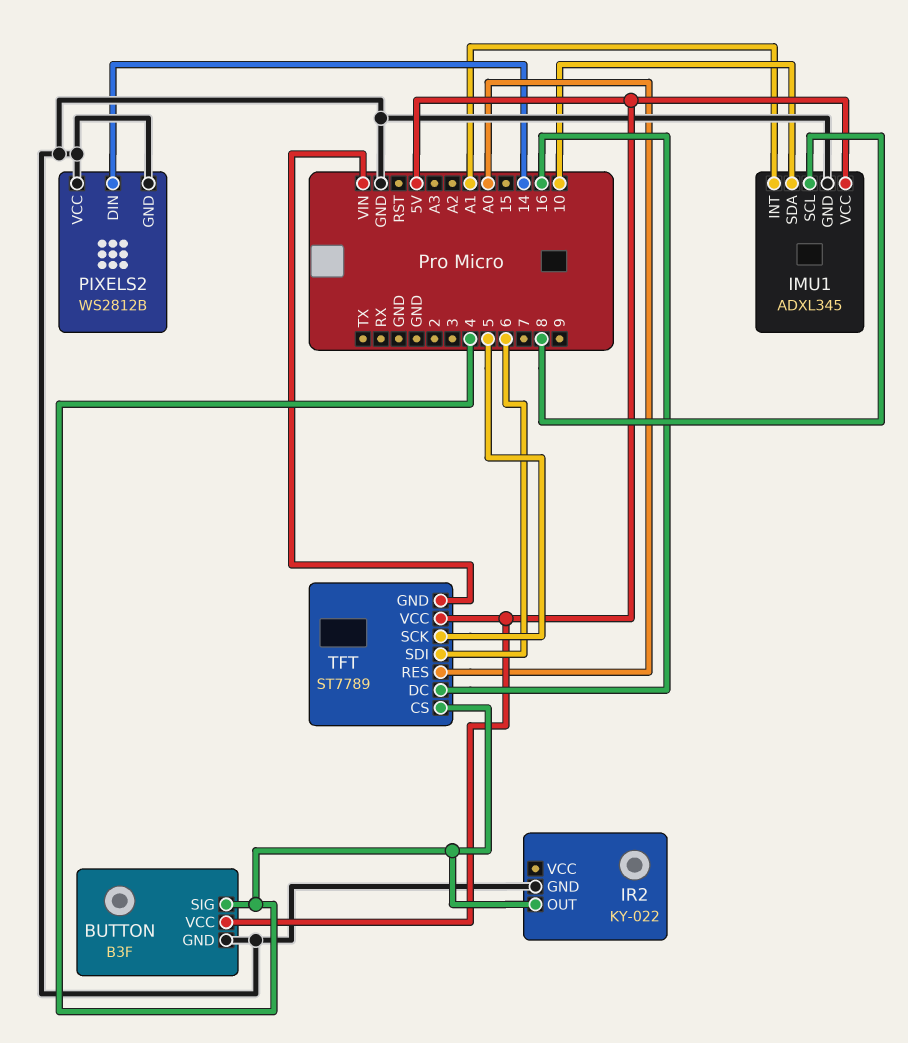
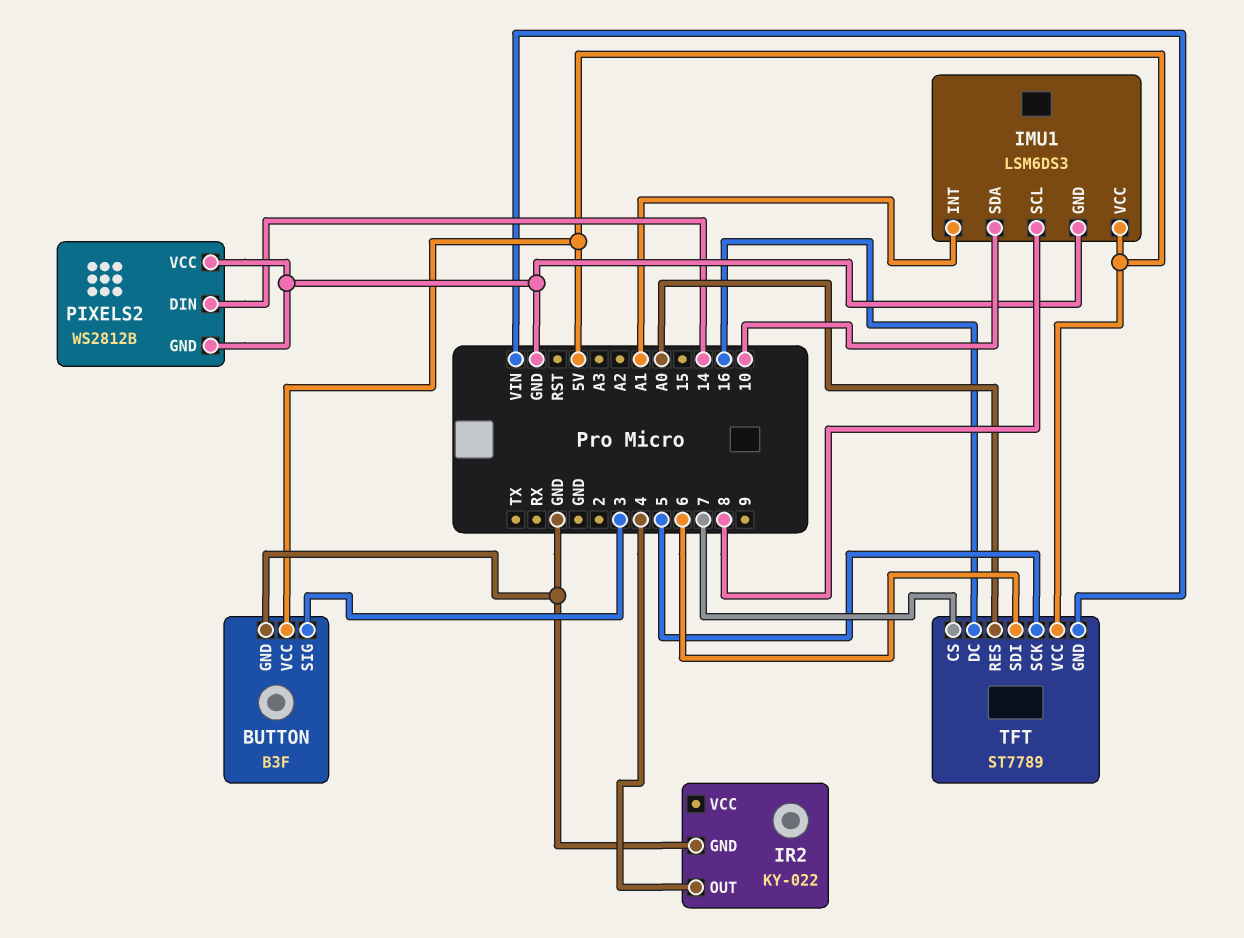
BUTTON pin SIG: 4 -> 3
IMU1: ADXL345 -> LSM6DS3
TFT pin CS: 4 -> 7

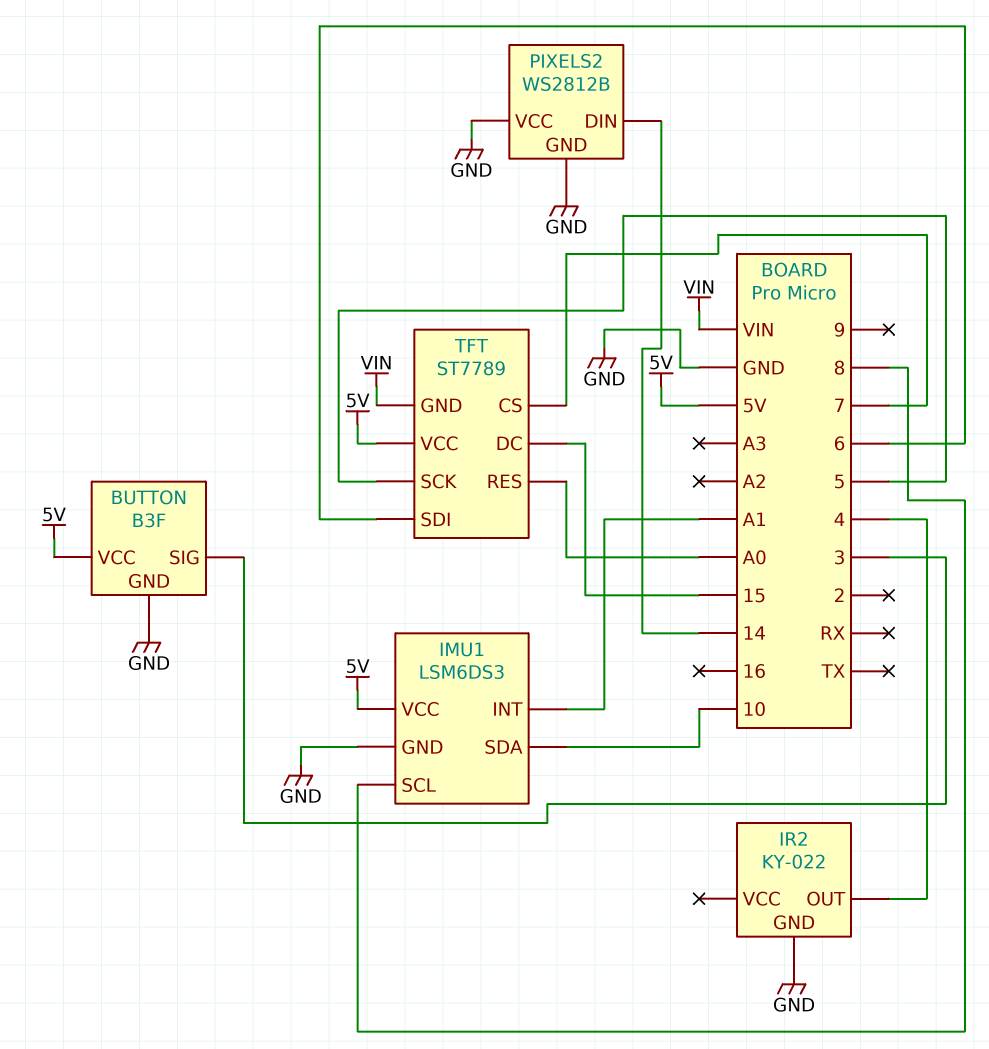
TFT pin DC: 16 -> 15

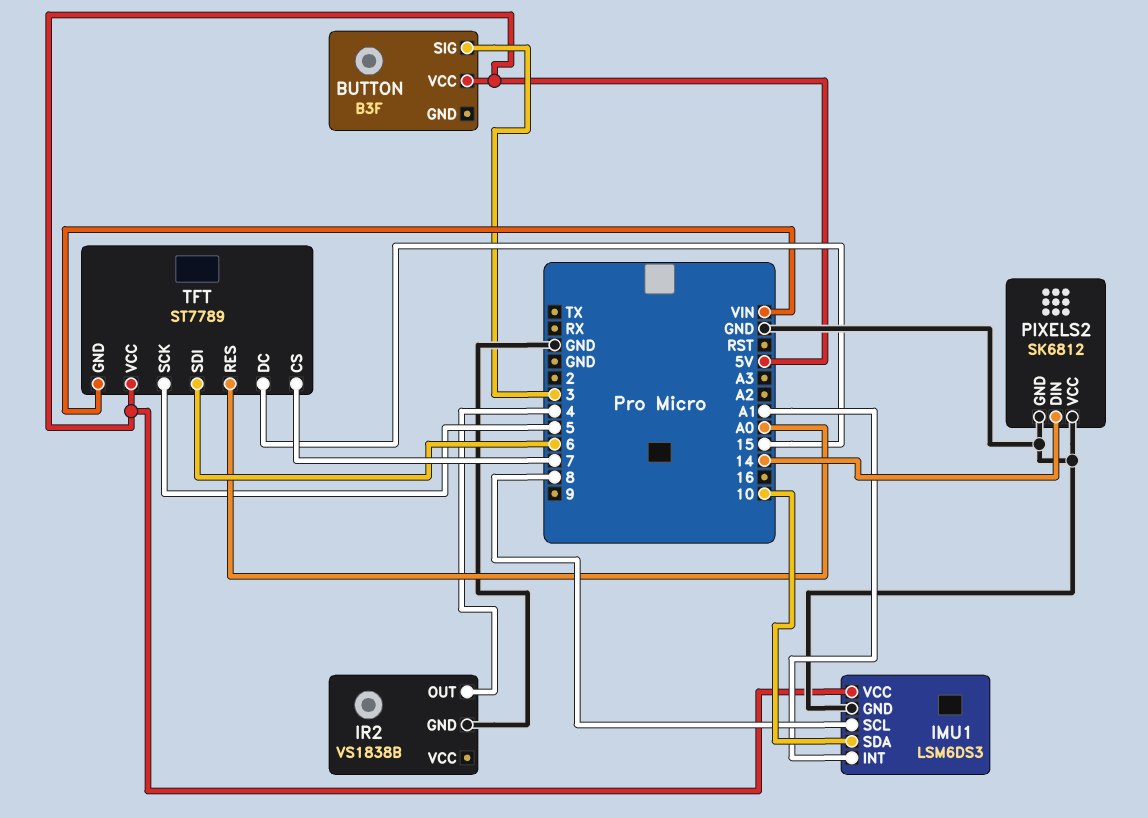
BUTTON pin GND: GND -> none
IR2: KY-022 -> VS1838B
PIXELS2: WS2812B -> SK6812

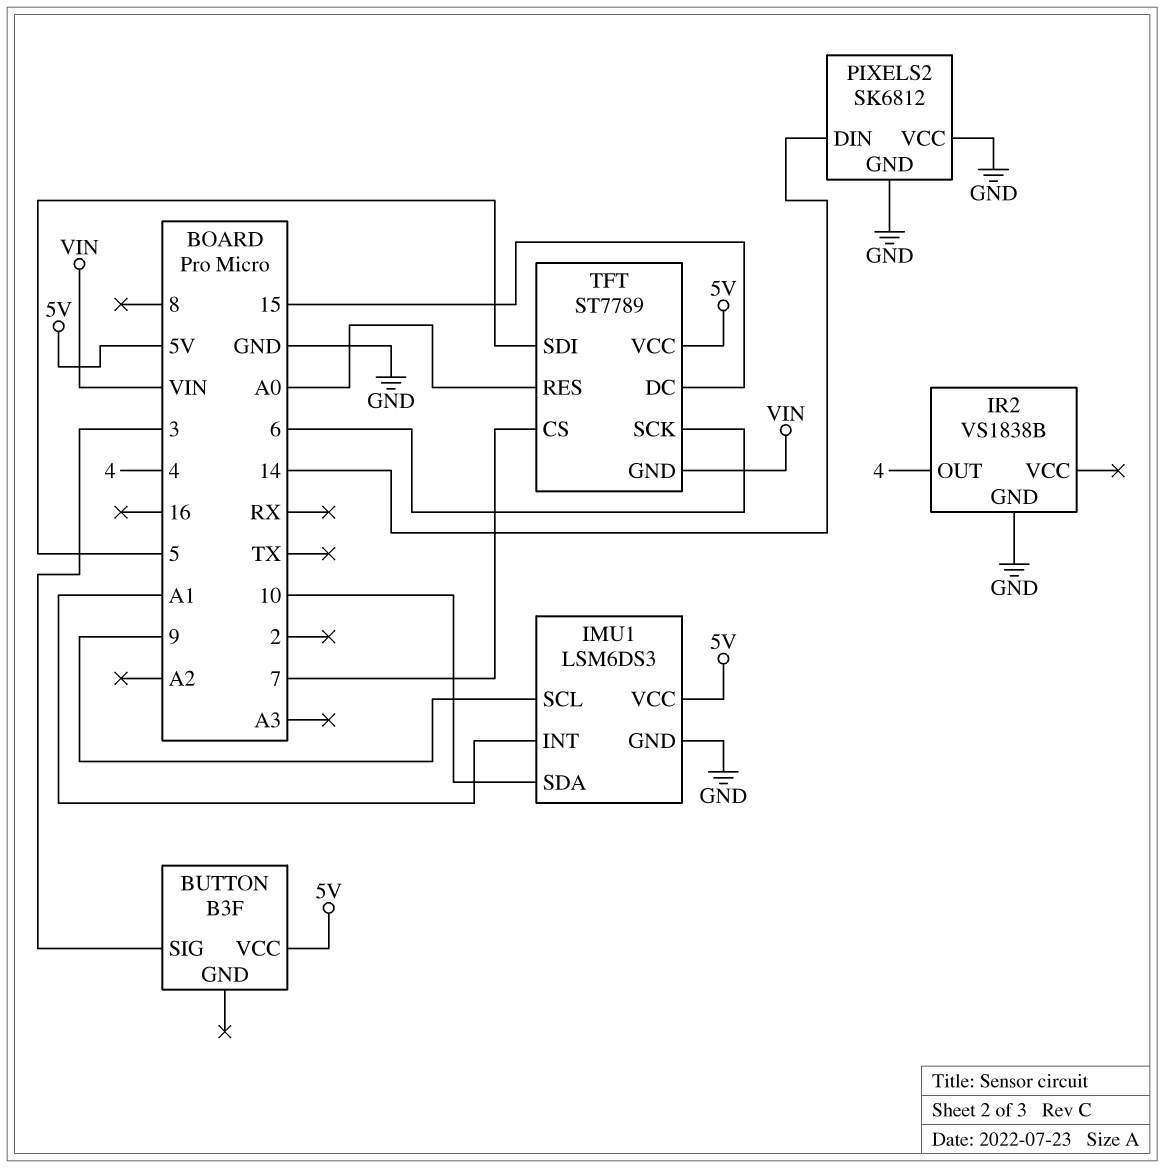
IMU1 pin SCL: 8 -> 9
TFT pin SCK: 5 -> 6
TFT pin SDI: 6 -> 5

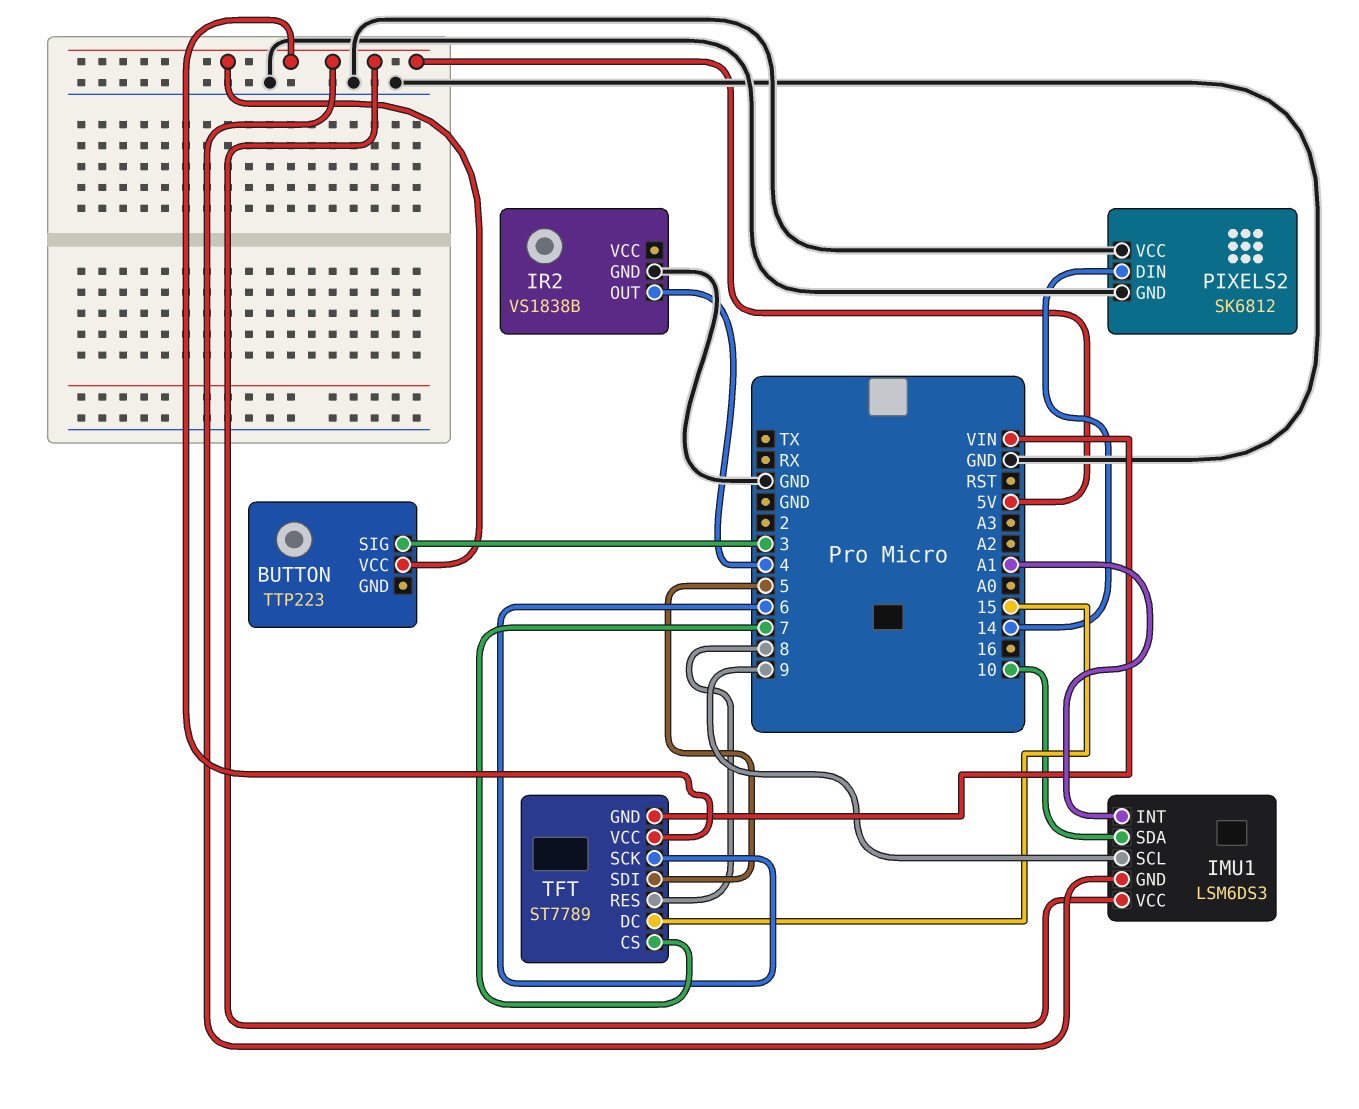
BUTTON: B3F -> TTP223
IMU1 pin GND: GND -> 5V
TFT pin RES: A0 -> 8

